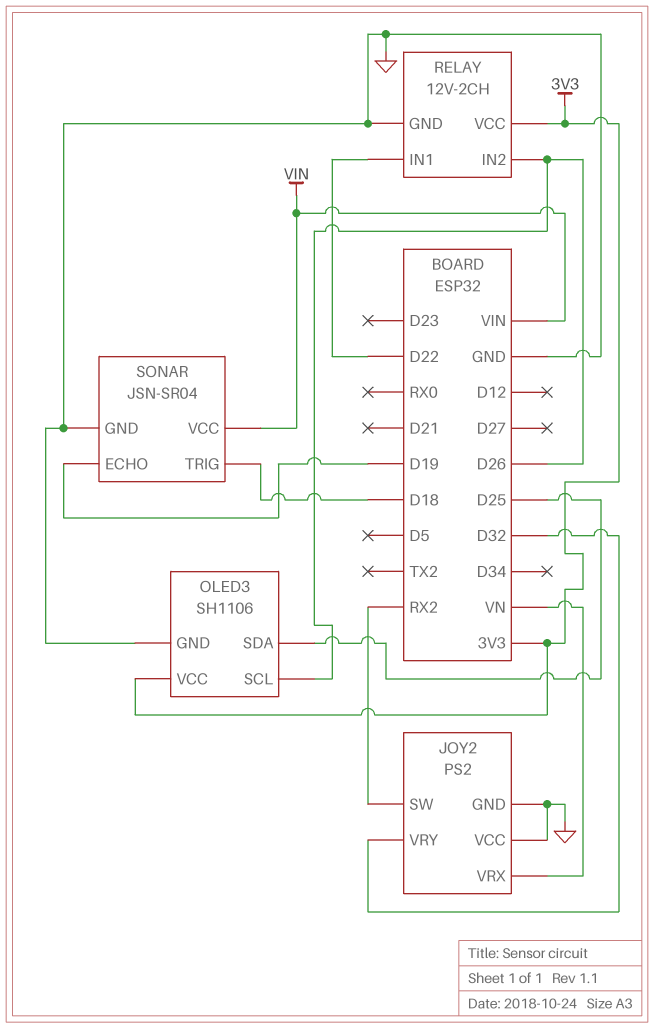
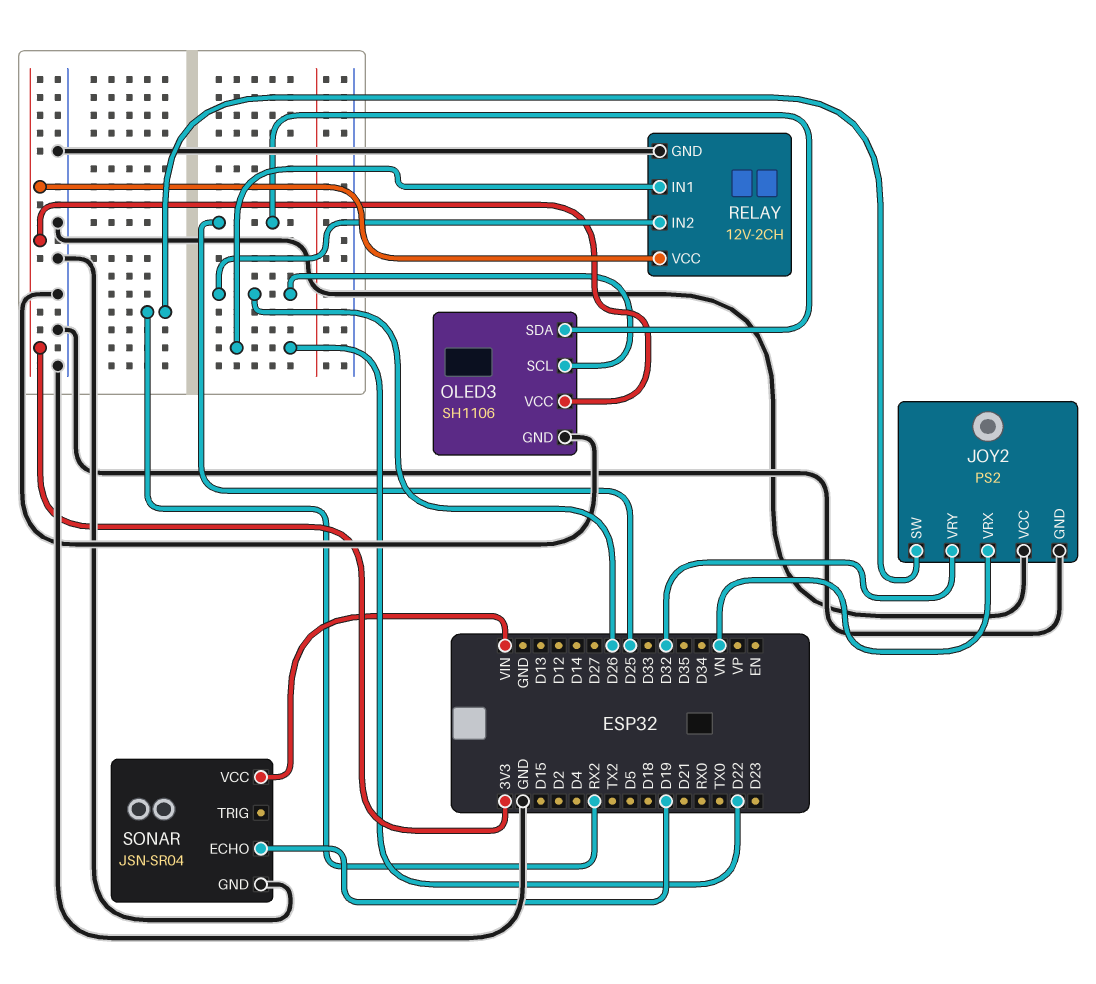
SONAR pin TRIG: D18 -> none

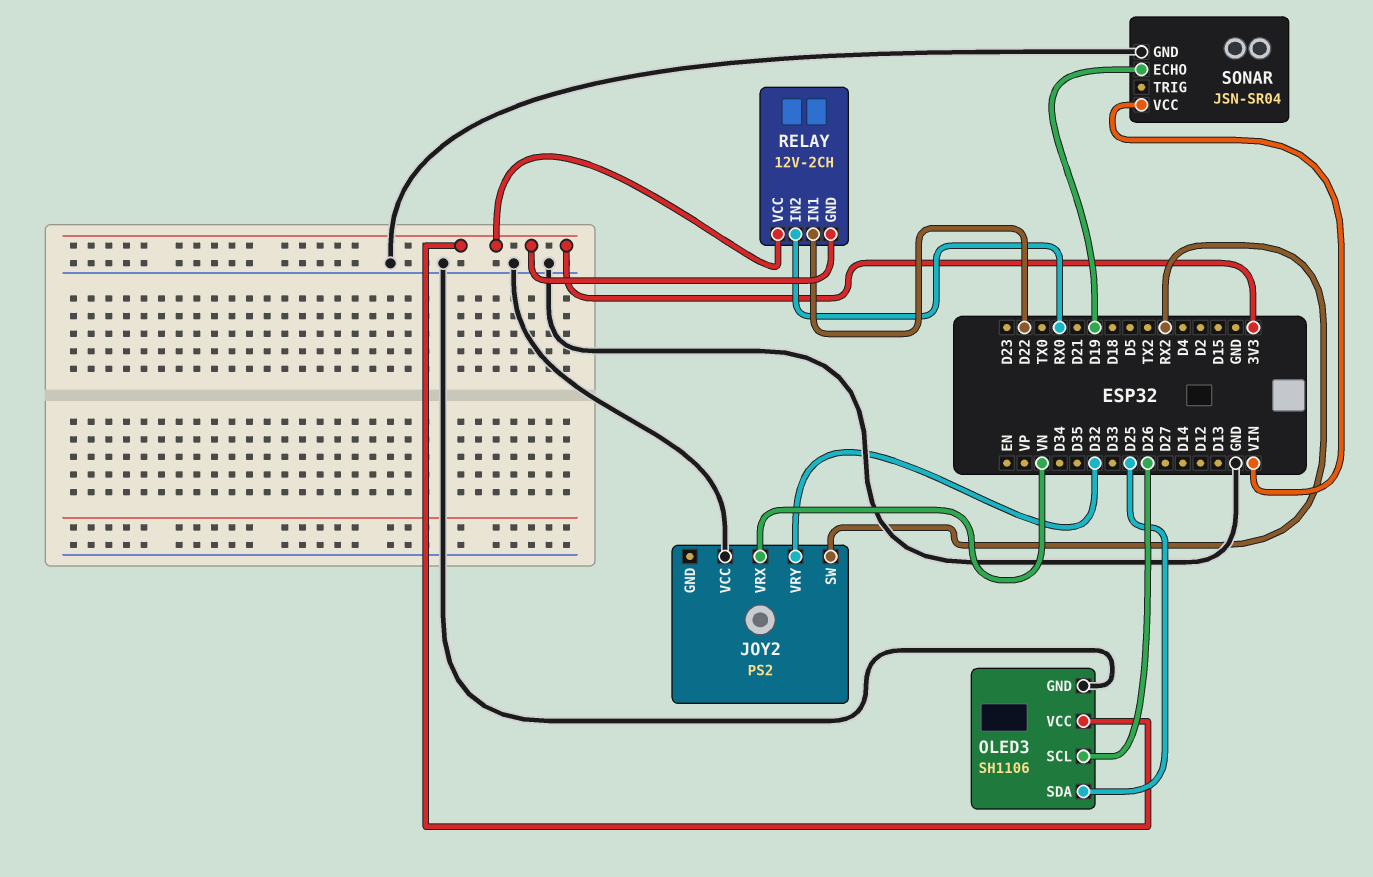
JOY2 pin GND: GND -> none
RELAY pin GND: GND -> 3V3
RELAY pin IN2: D26 -> RX0

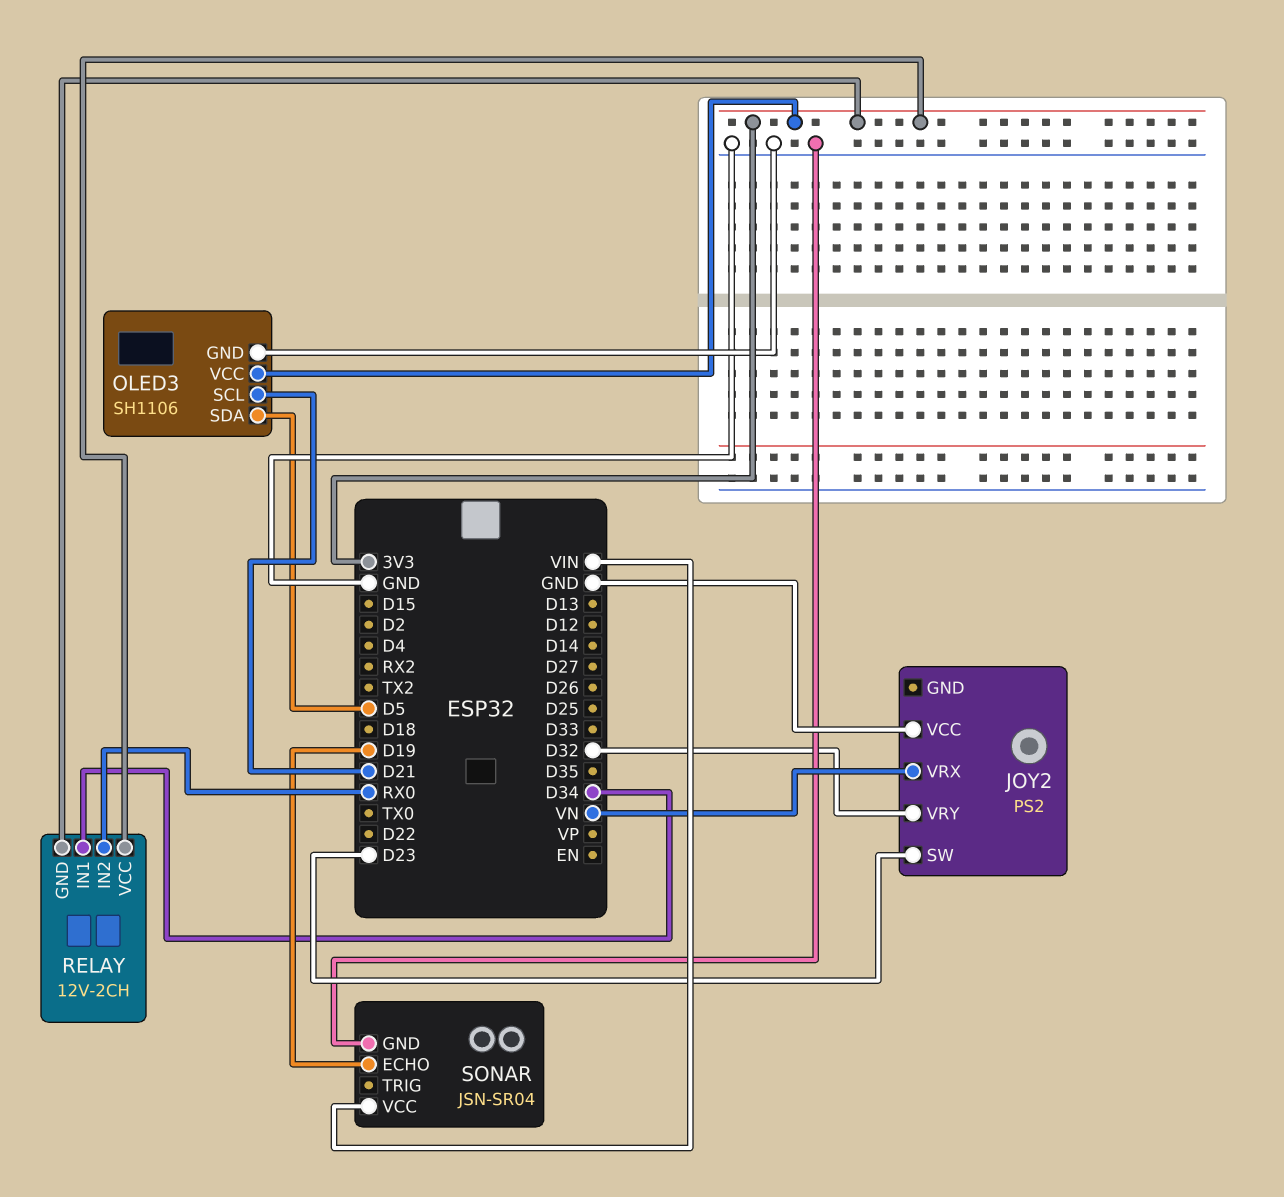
JOY2 pin SW: RX2 -> D23
OLED3 pin SCL: D26 -> D21
OLED3 pin SDA: D25 -> D5
RELAY pin IN1: D22 -> D34

